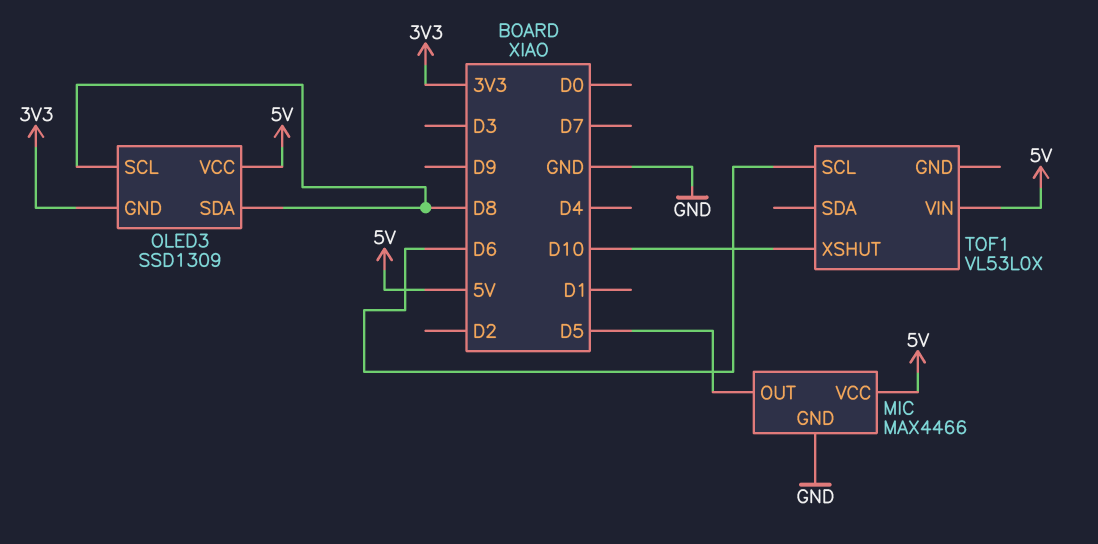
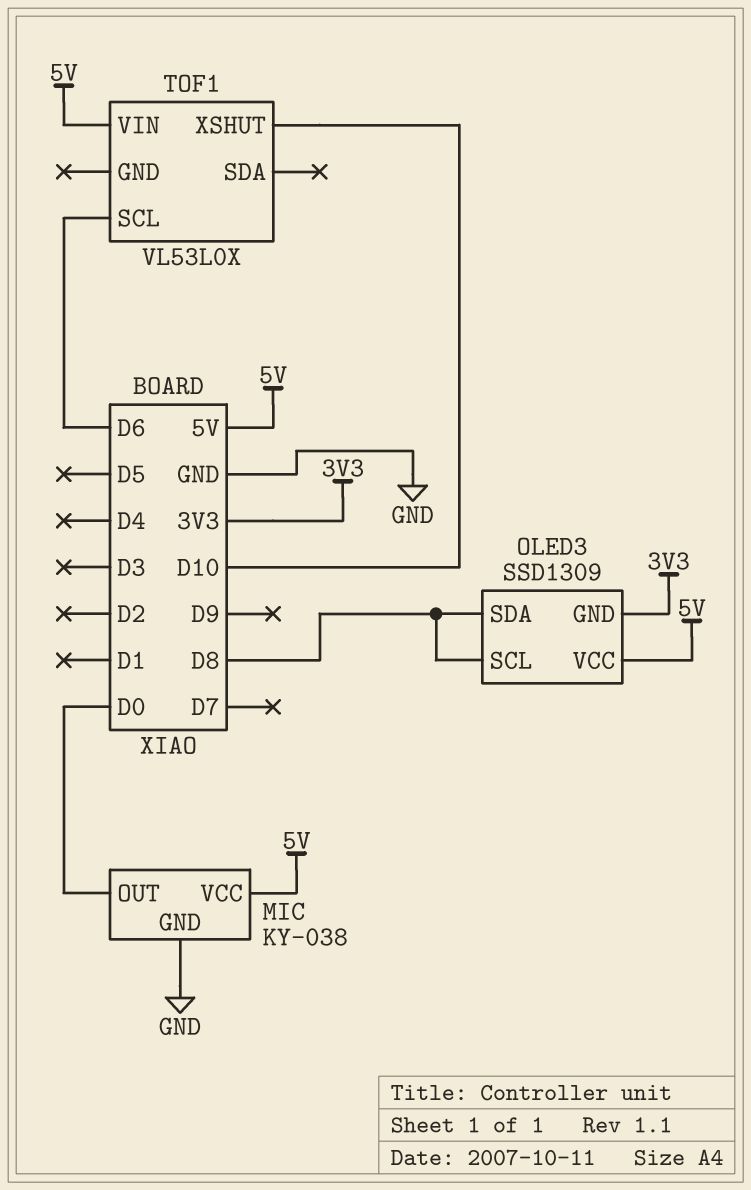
MIC: MAX4466 -> KY-038
MIC pin OUT: D5 -> D0

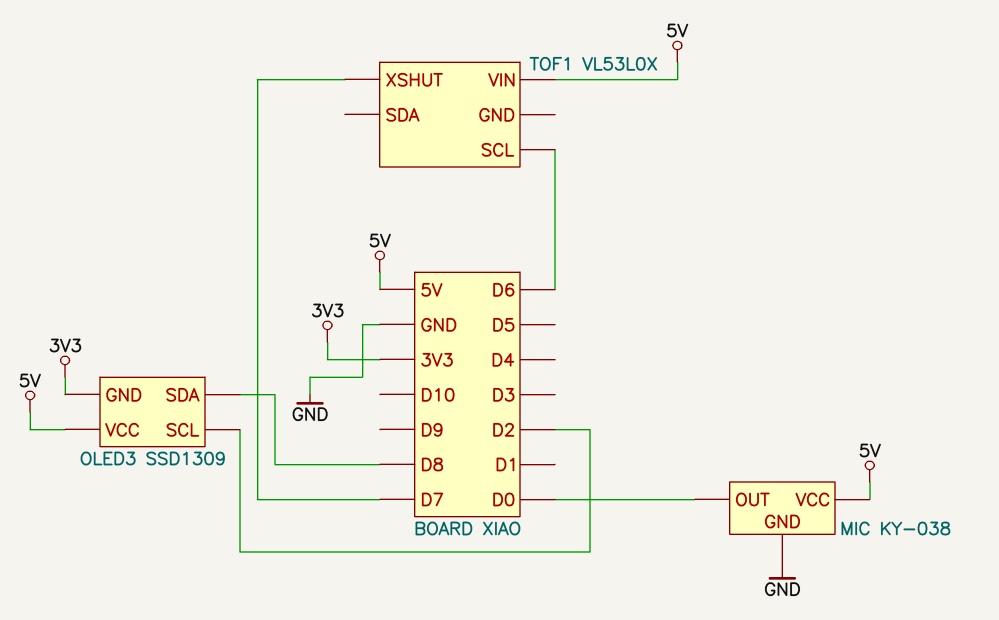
OLED3 pin SCL: D8 -> D2
TOF1 pin XSHUT: D10 -> D7

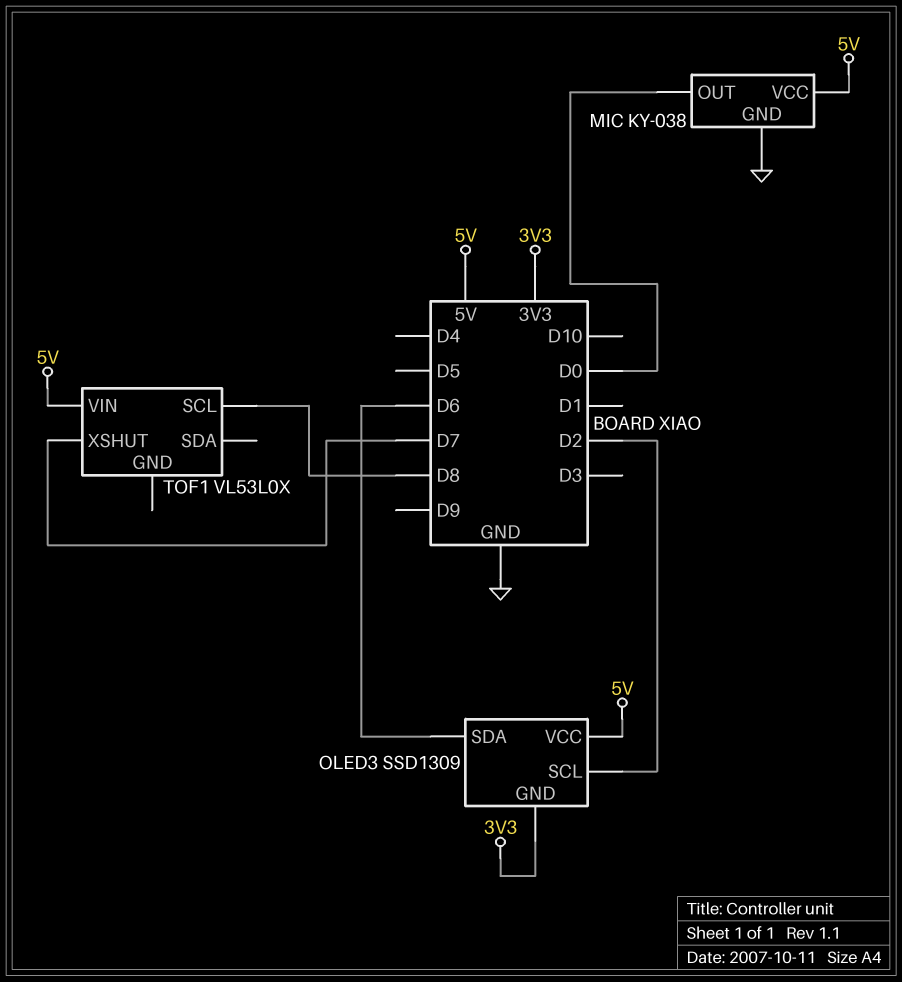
OLED3 pin SDA: D8 -> D6
TOF1 pin SCL: D6 -> D8

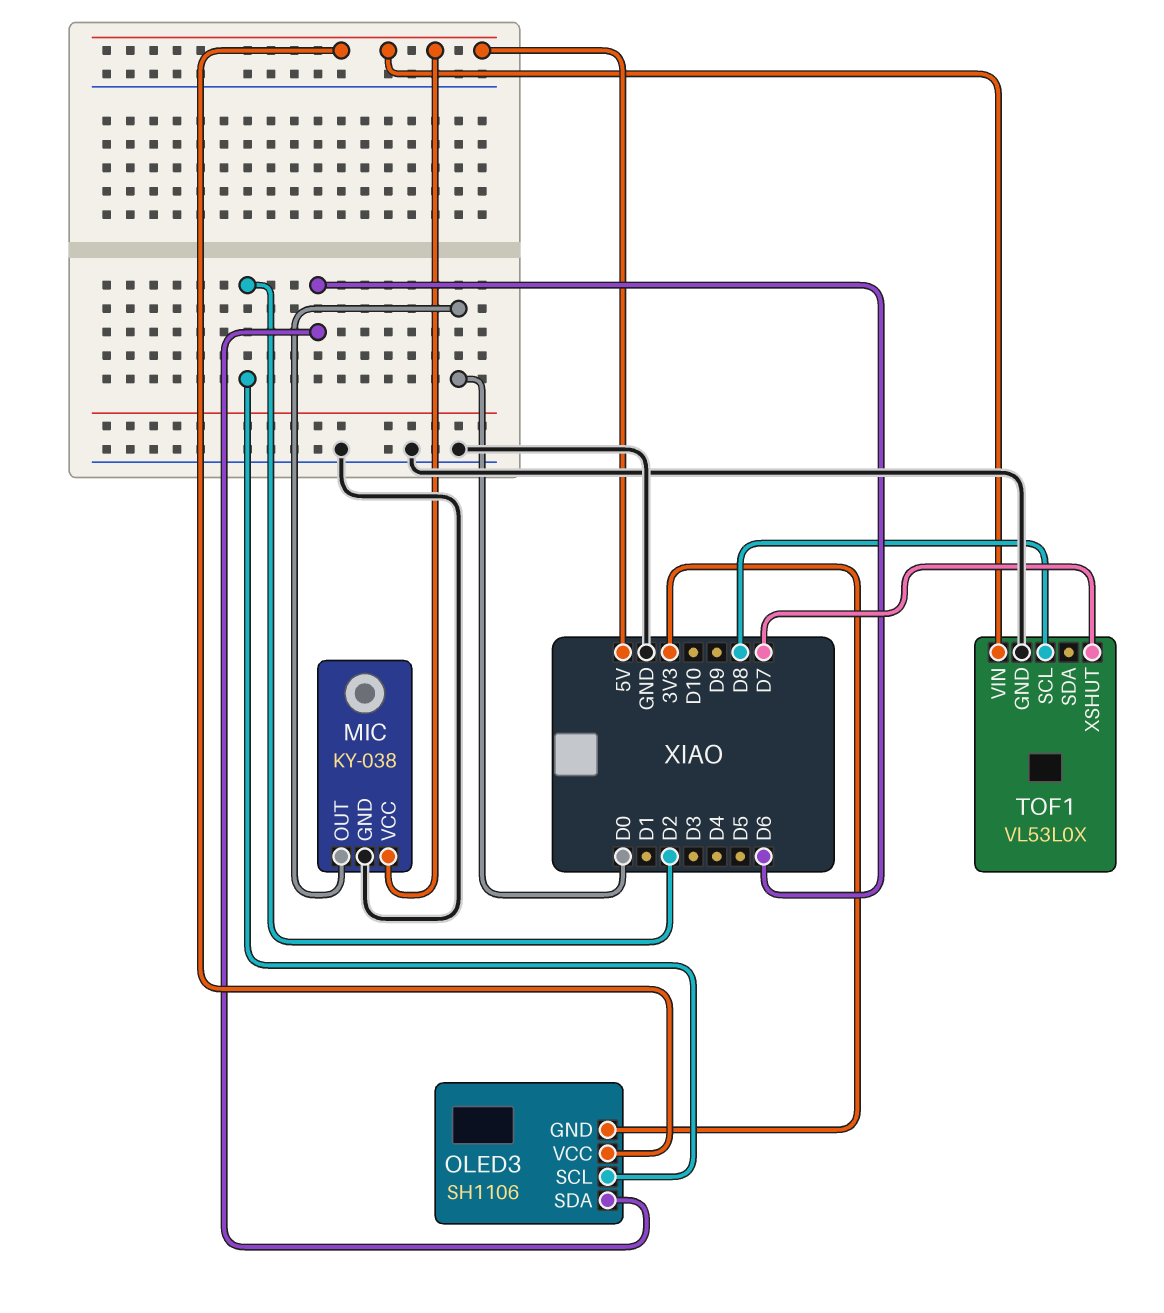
OLED3: SSD1309 -> SH1106
TOF1 pin GND: none -> GND

